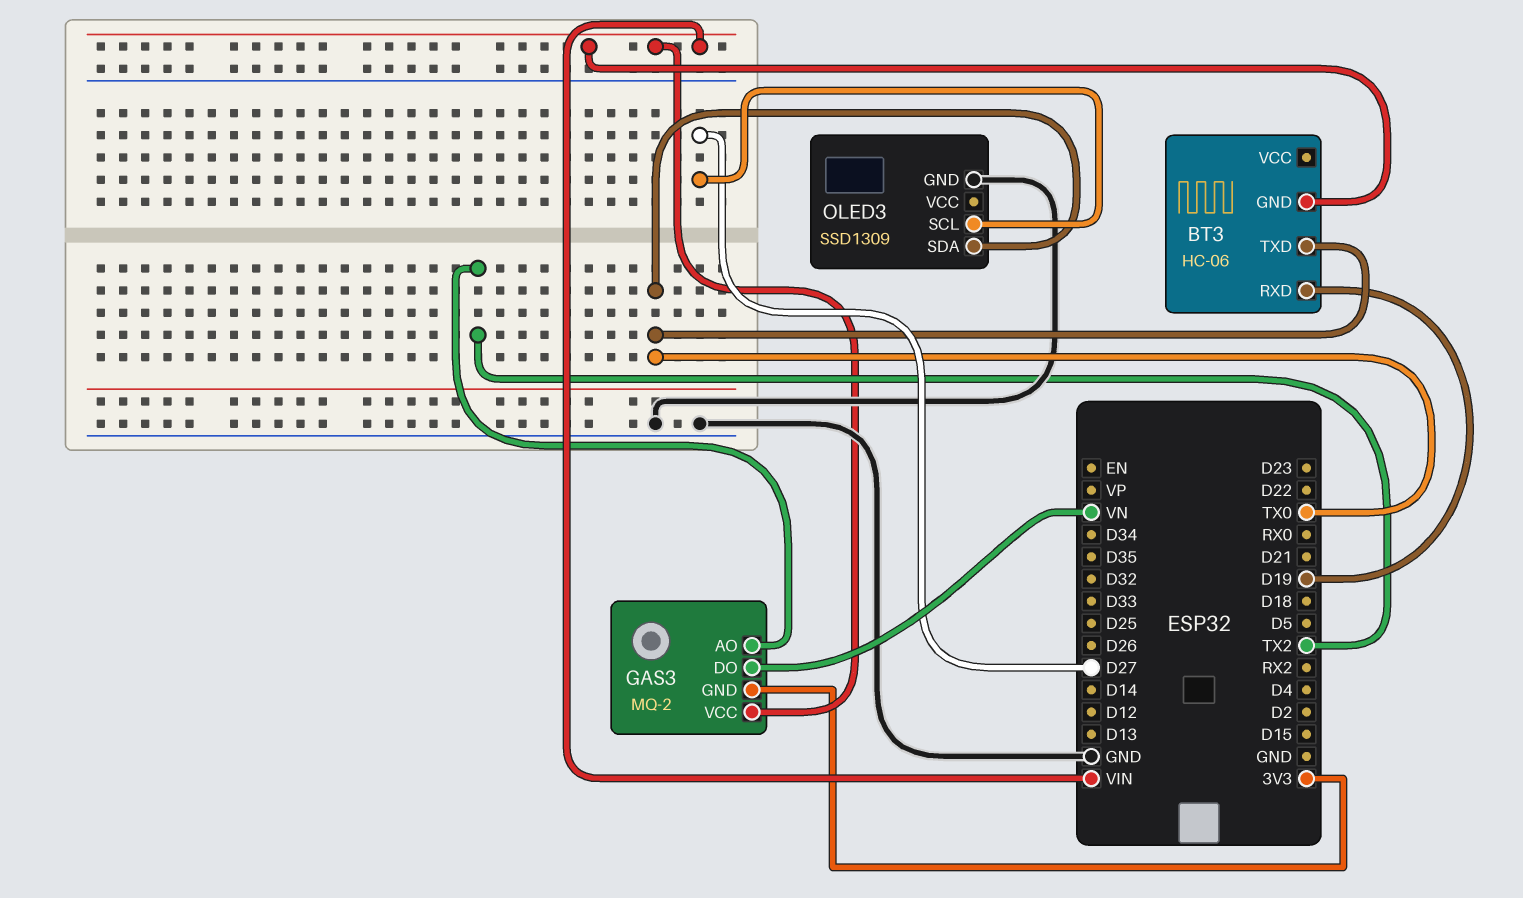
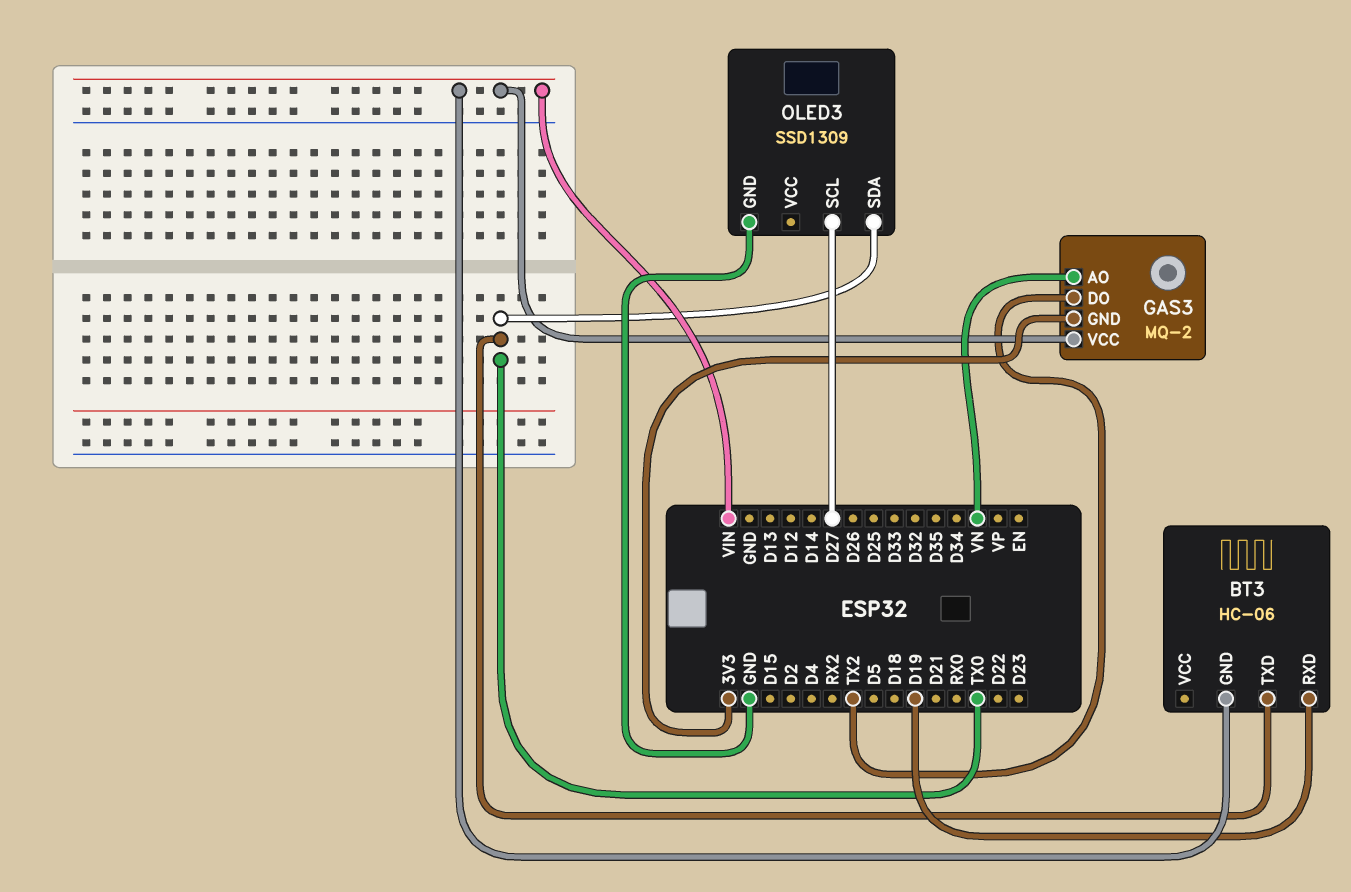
GAS3 pin AO: TX2 -> VN
GAS3 pin DO: VN -> TX2

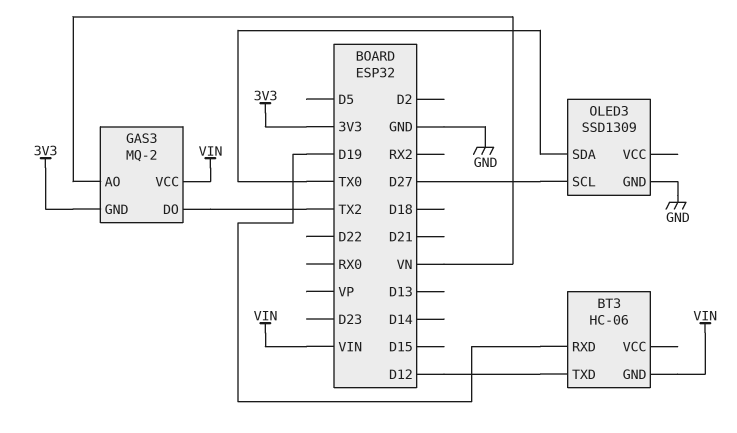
BT3 pin TXD: TX0 -> D12

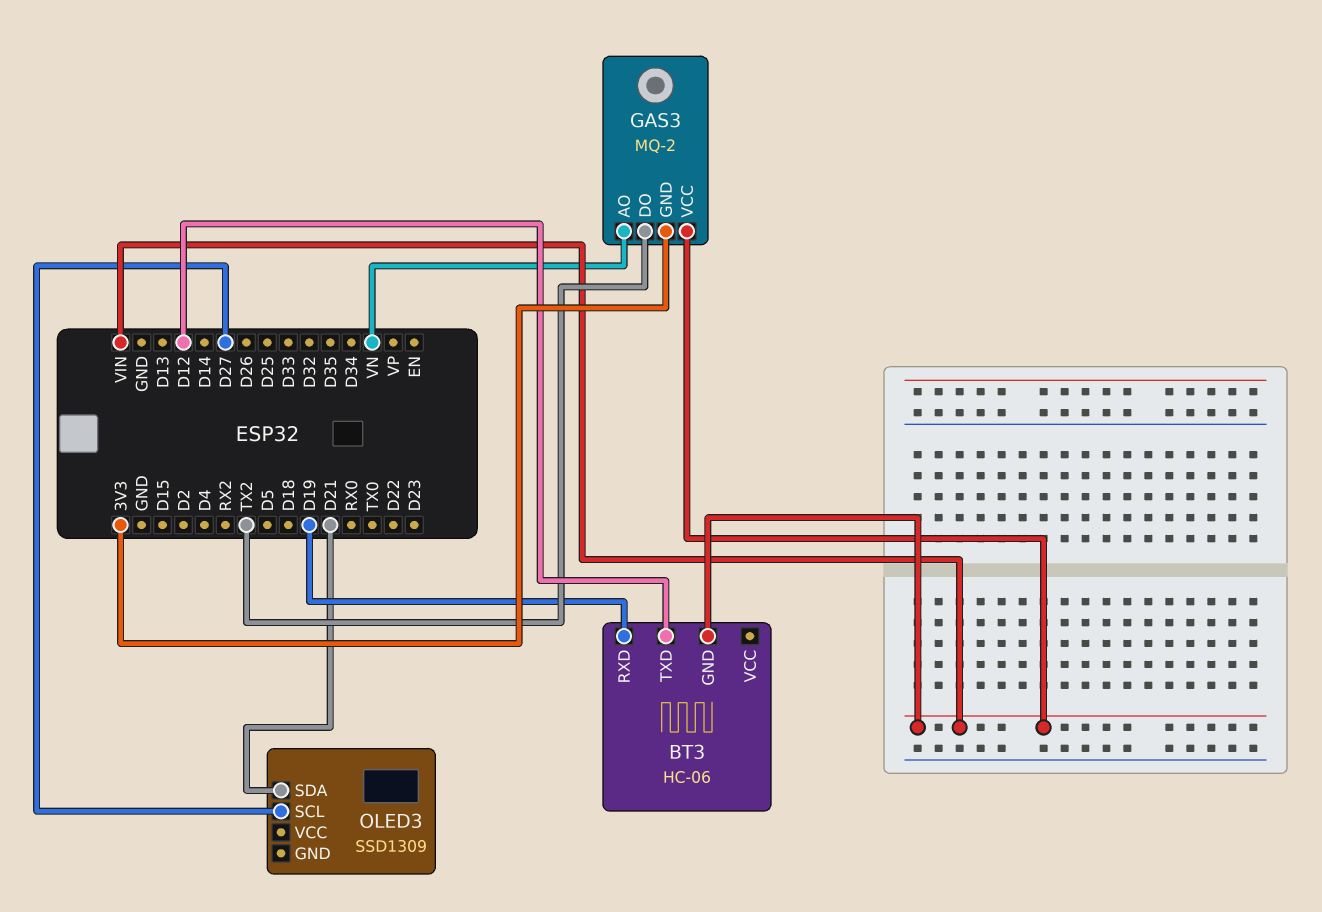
OLED3 pin GND: GND -> none
OLED3 pin SDA: TX0 -> D21

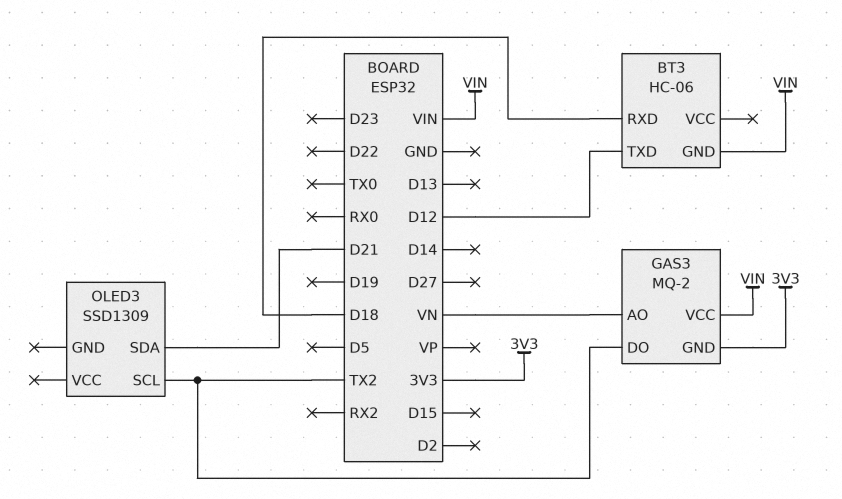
BT3 pin RXD: D19 -> D18
OLED3 pin SCL: D27 -> TX2

